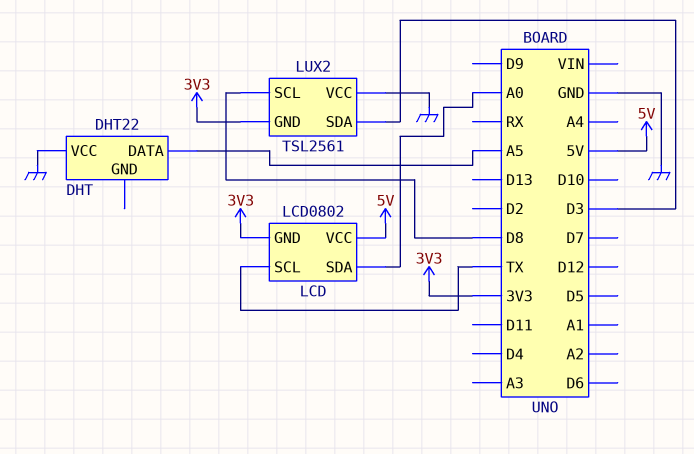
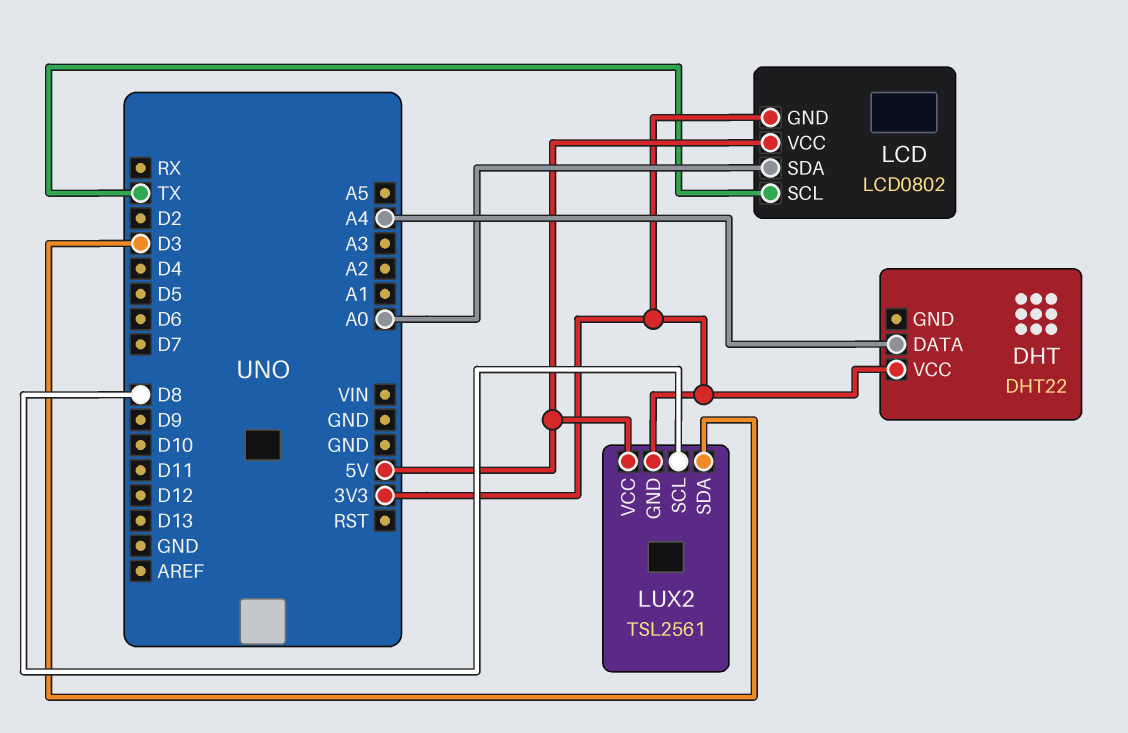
DHT pin DATA: A5 -> A4
DHT pin VCC: GND -> 3V3
LUX2 pin VCC: GND -> 5V

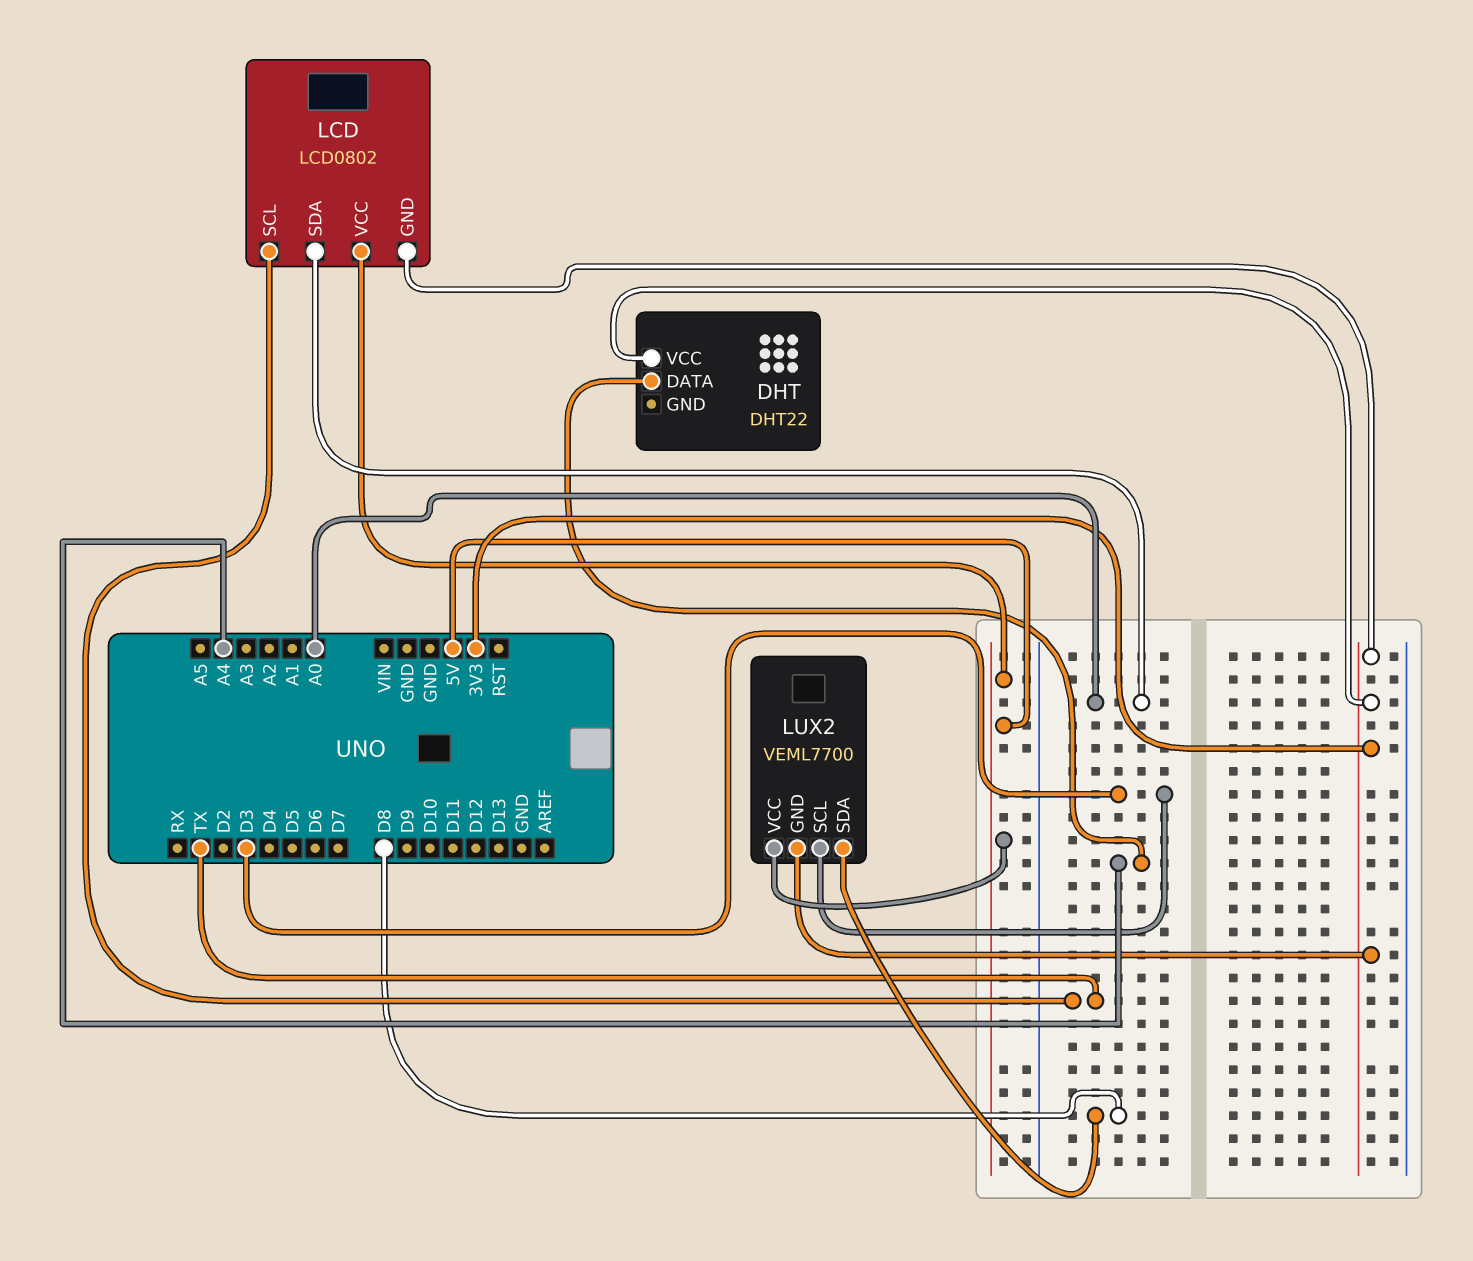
LUX2: TSL2561 -> VEML7700
LUX2 pin SCL: D8 -> D3
LUX2 pin SDA: D3 -> D8

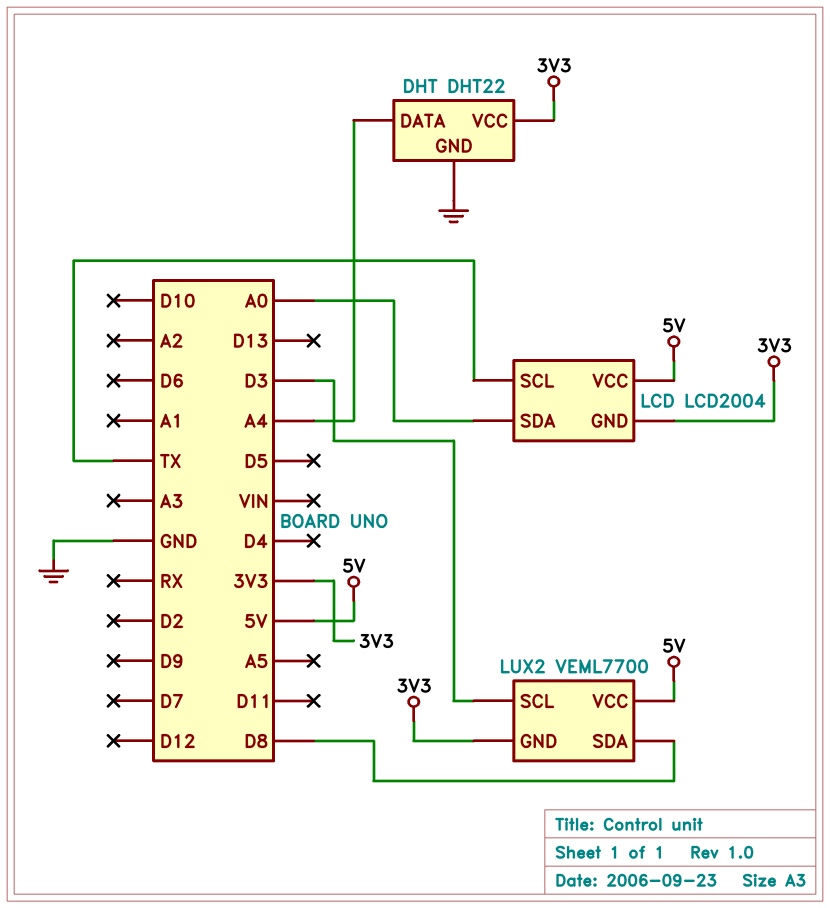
DHT pin GND: none -> GND
LCD: LCD0802 -> LCD2004

